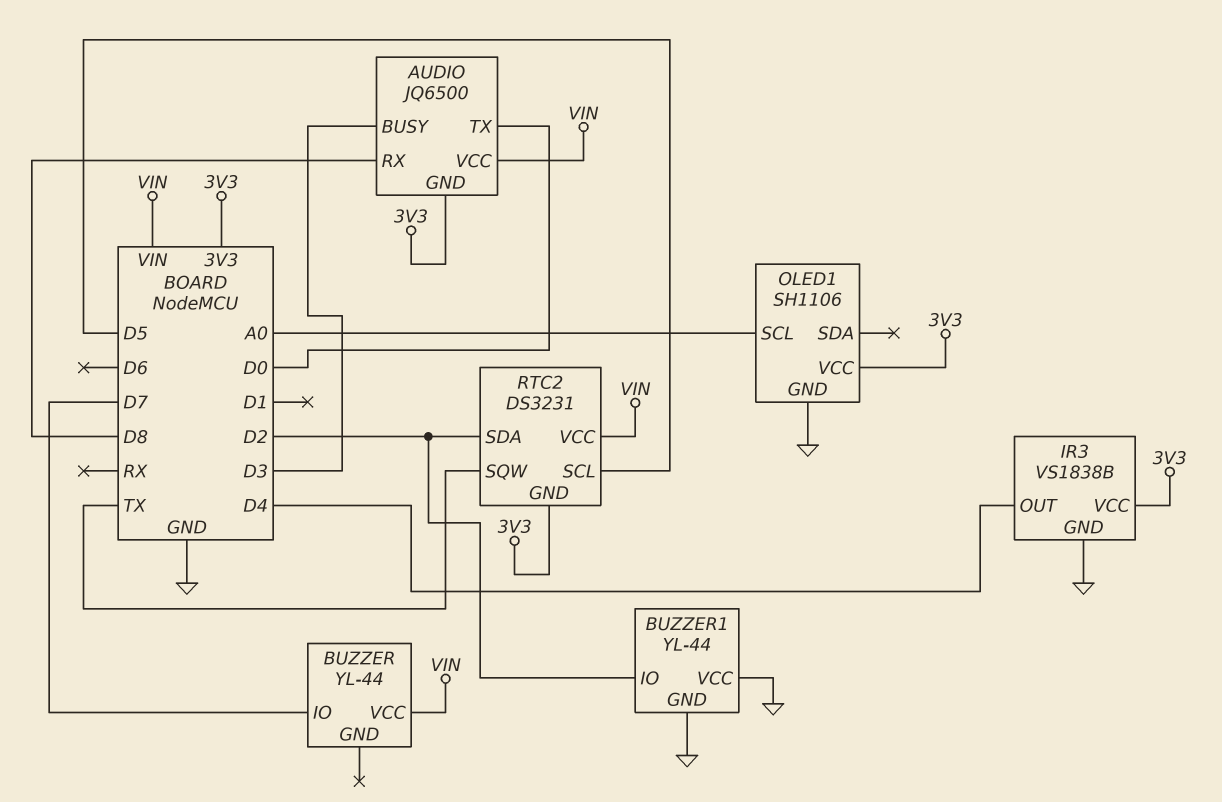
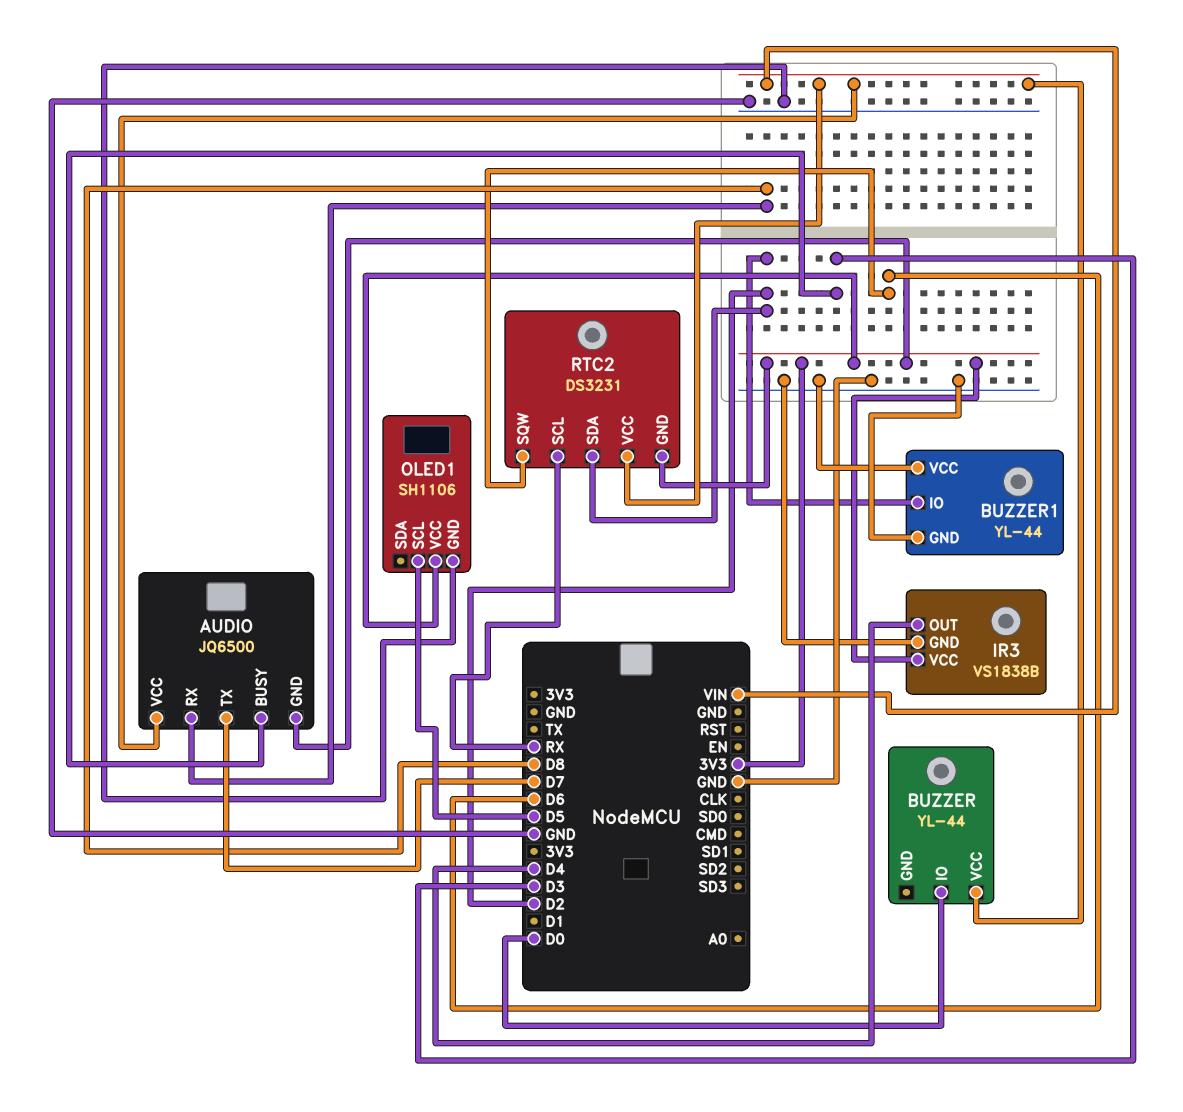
AUDIO pin TX: D0 -> D7
BUZZER pin IO: D7 -> D0
OLED1 pin SCL: A0 -> D5
RTC2 pin SCL: D5 -> RX
RTC2 pin SQW: TX -> D6

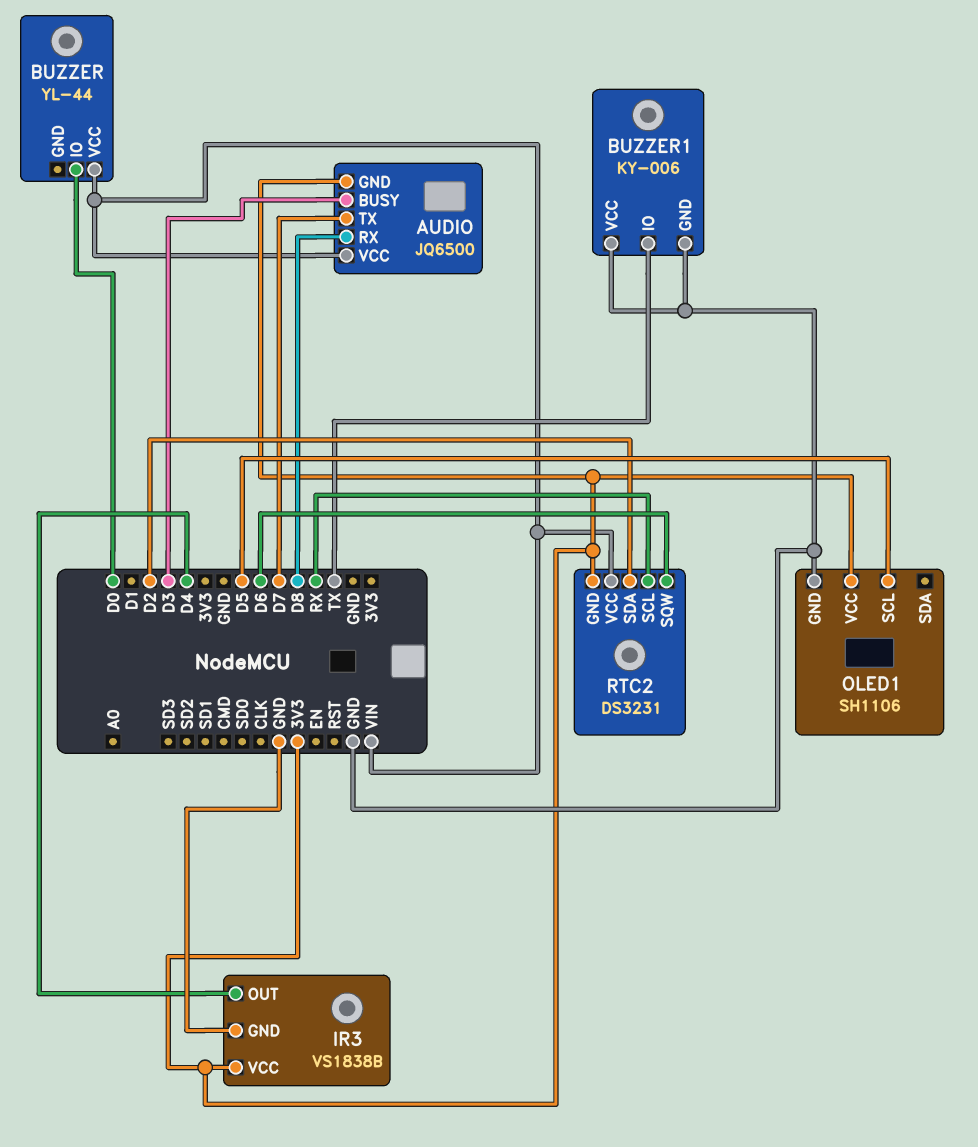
BUZZER1: YL-44 -> KY-006
BUZZER1 pin IO: D2 -> TX

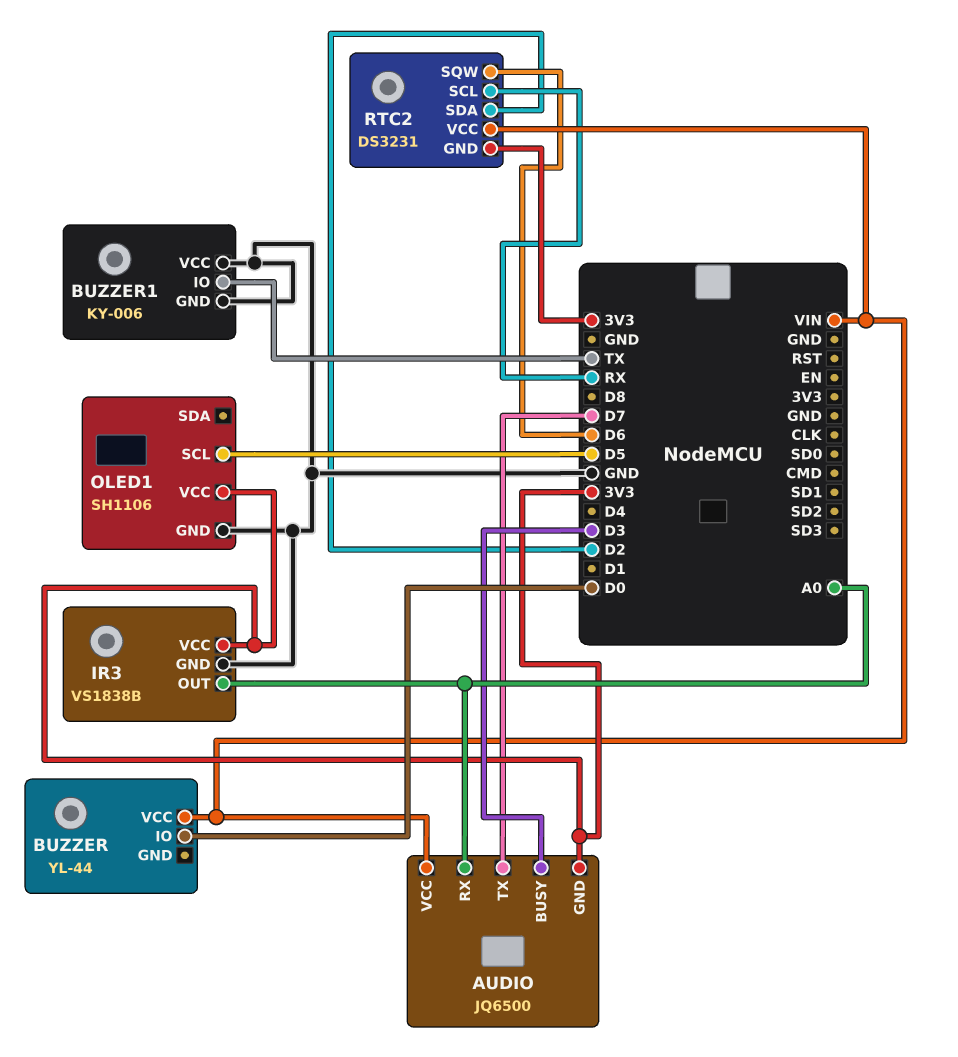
AUDIO pin RX: D8 -> A0
IR3 pin OUT: D4 -> A0

